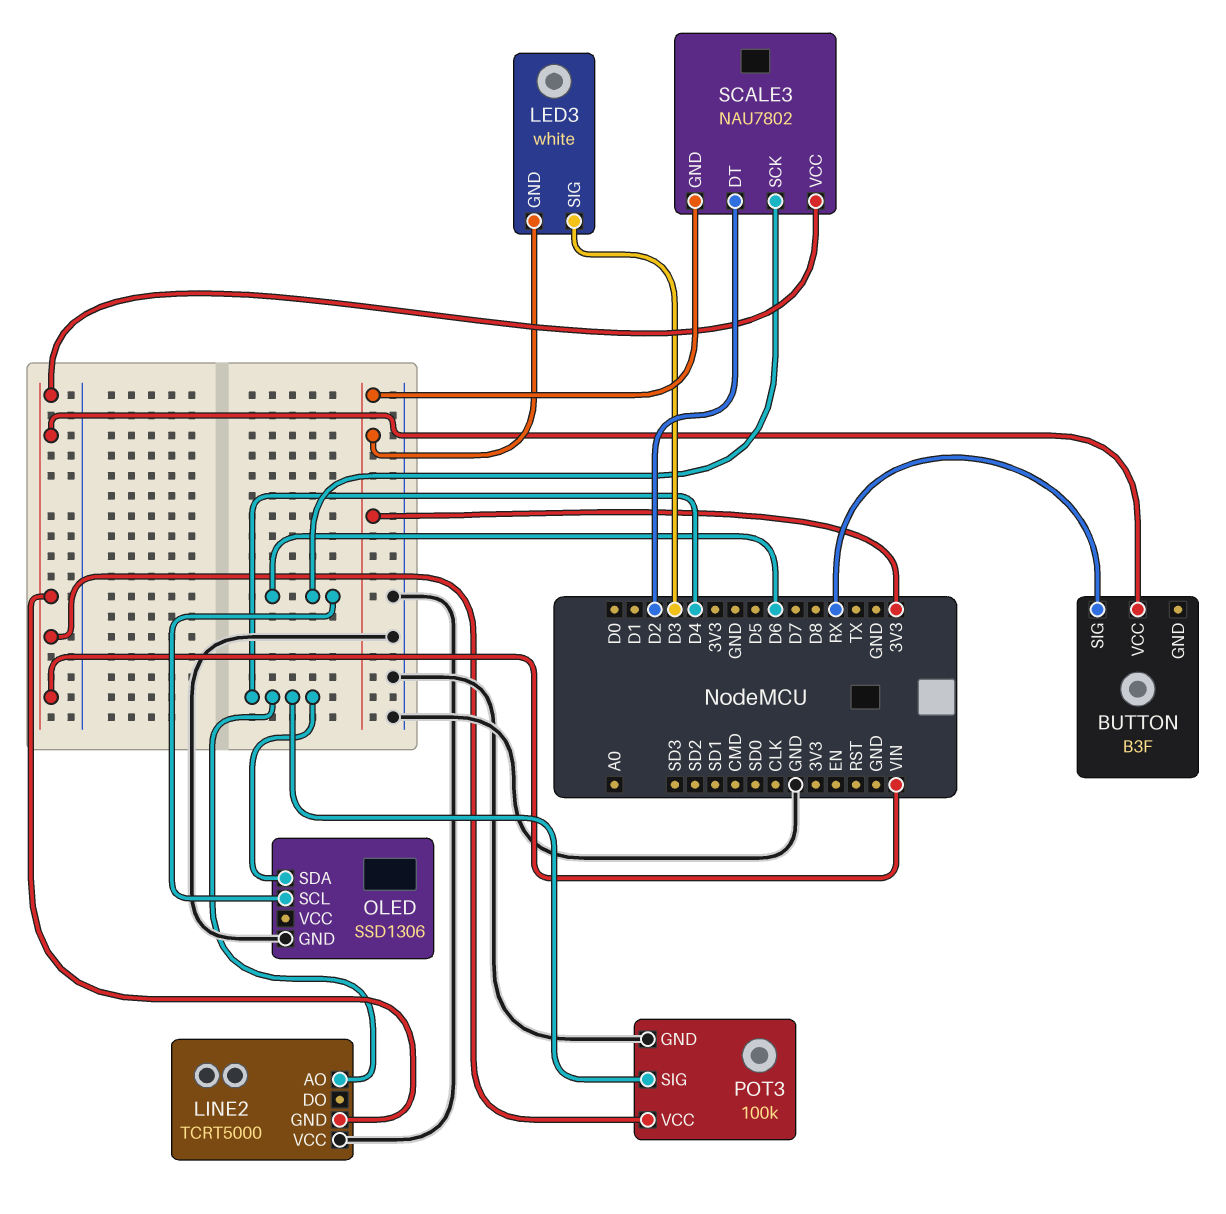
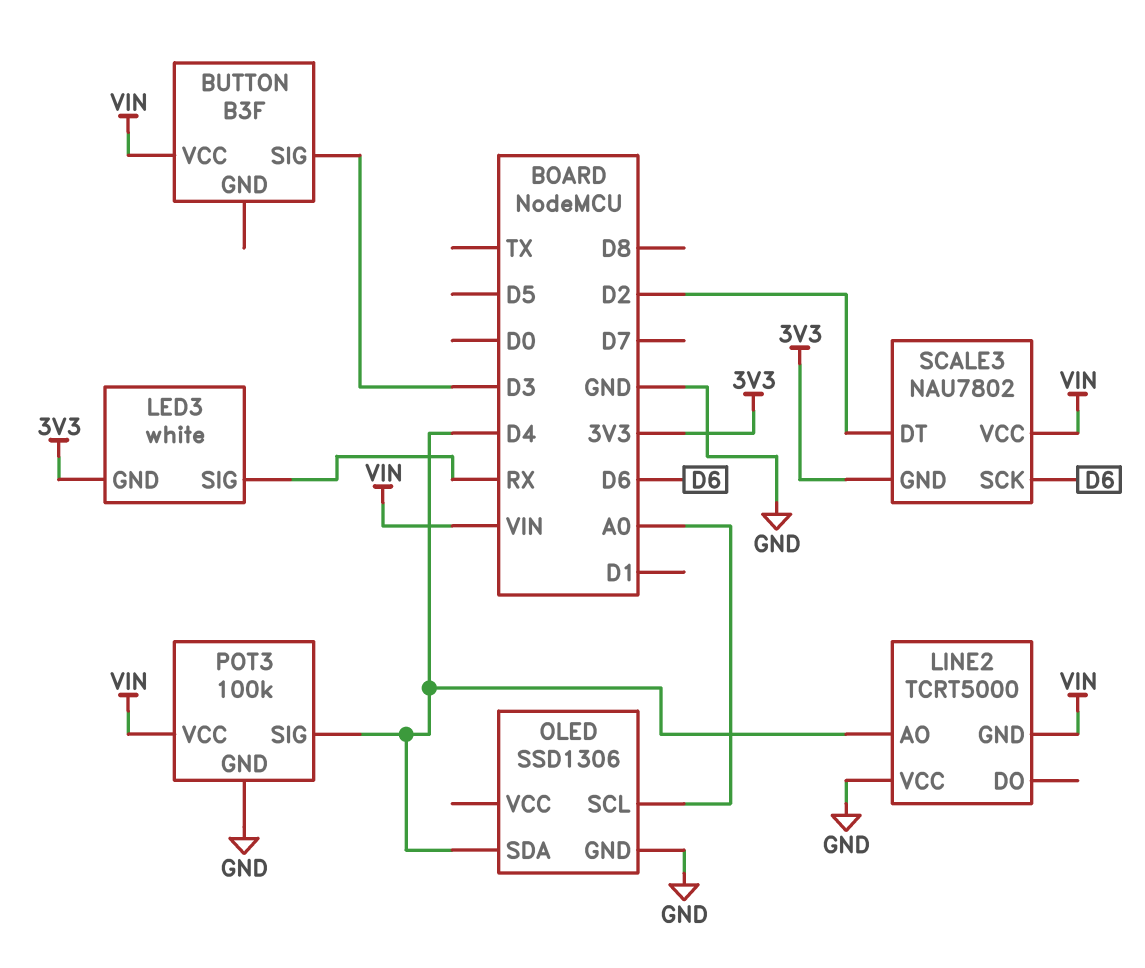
BUTTON pin SIG: RX -> D3
LED3 pin SIG: D3 -> RX
OLED pin SCL: D6 -> A0

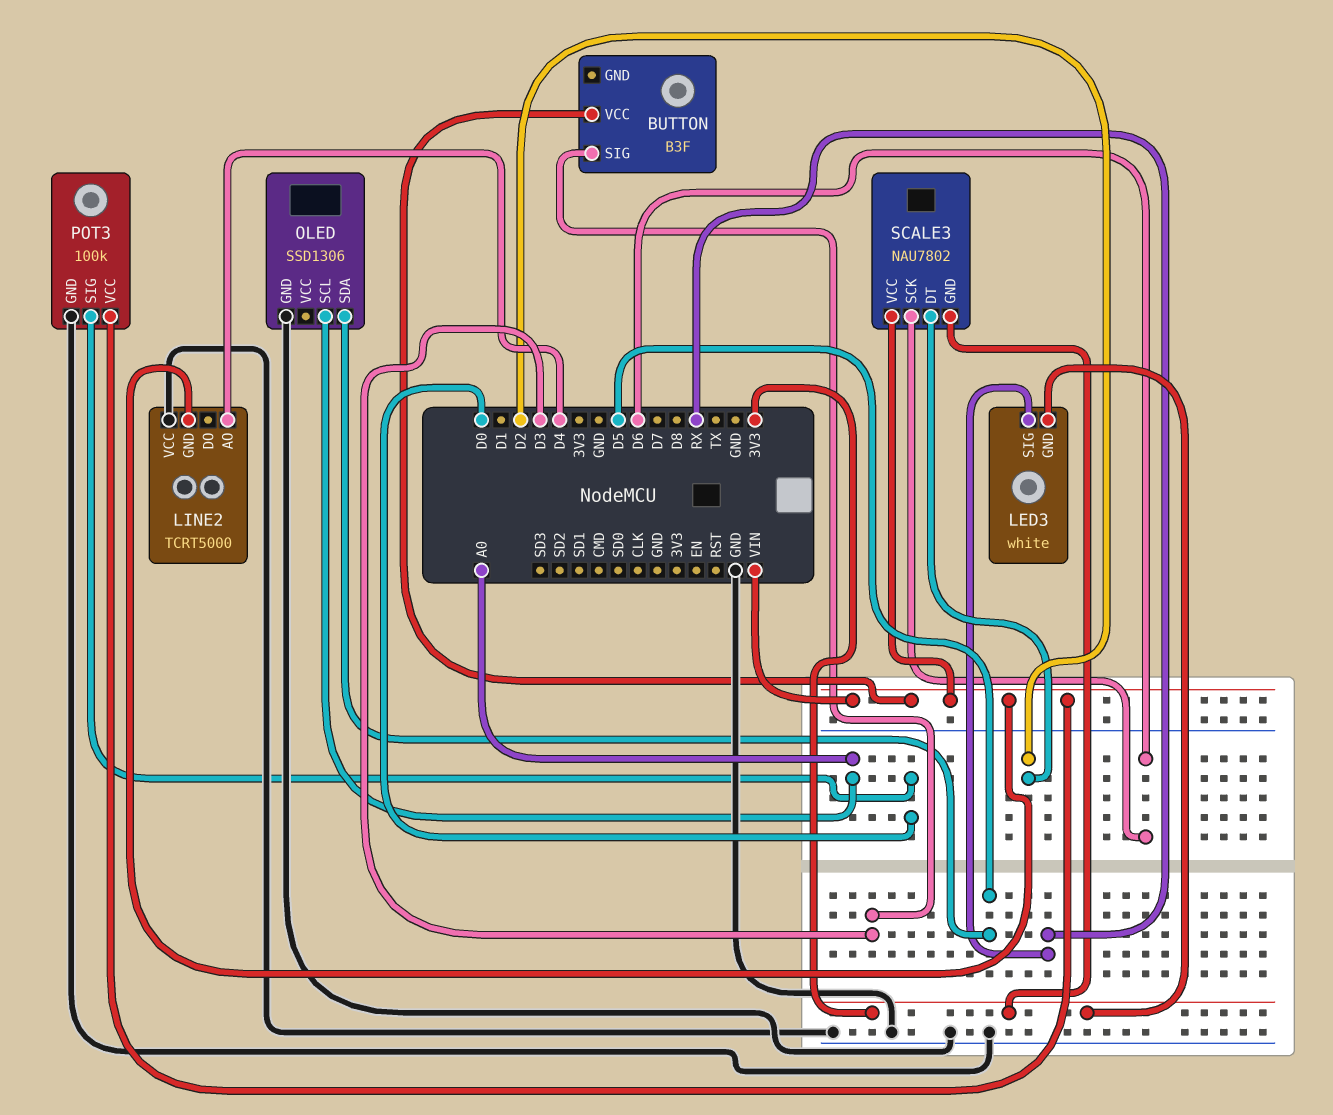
OLED pin SDA: D4 -> D5
POT3 pin SIG: D4 -> D0

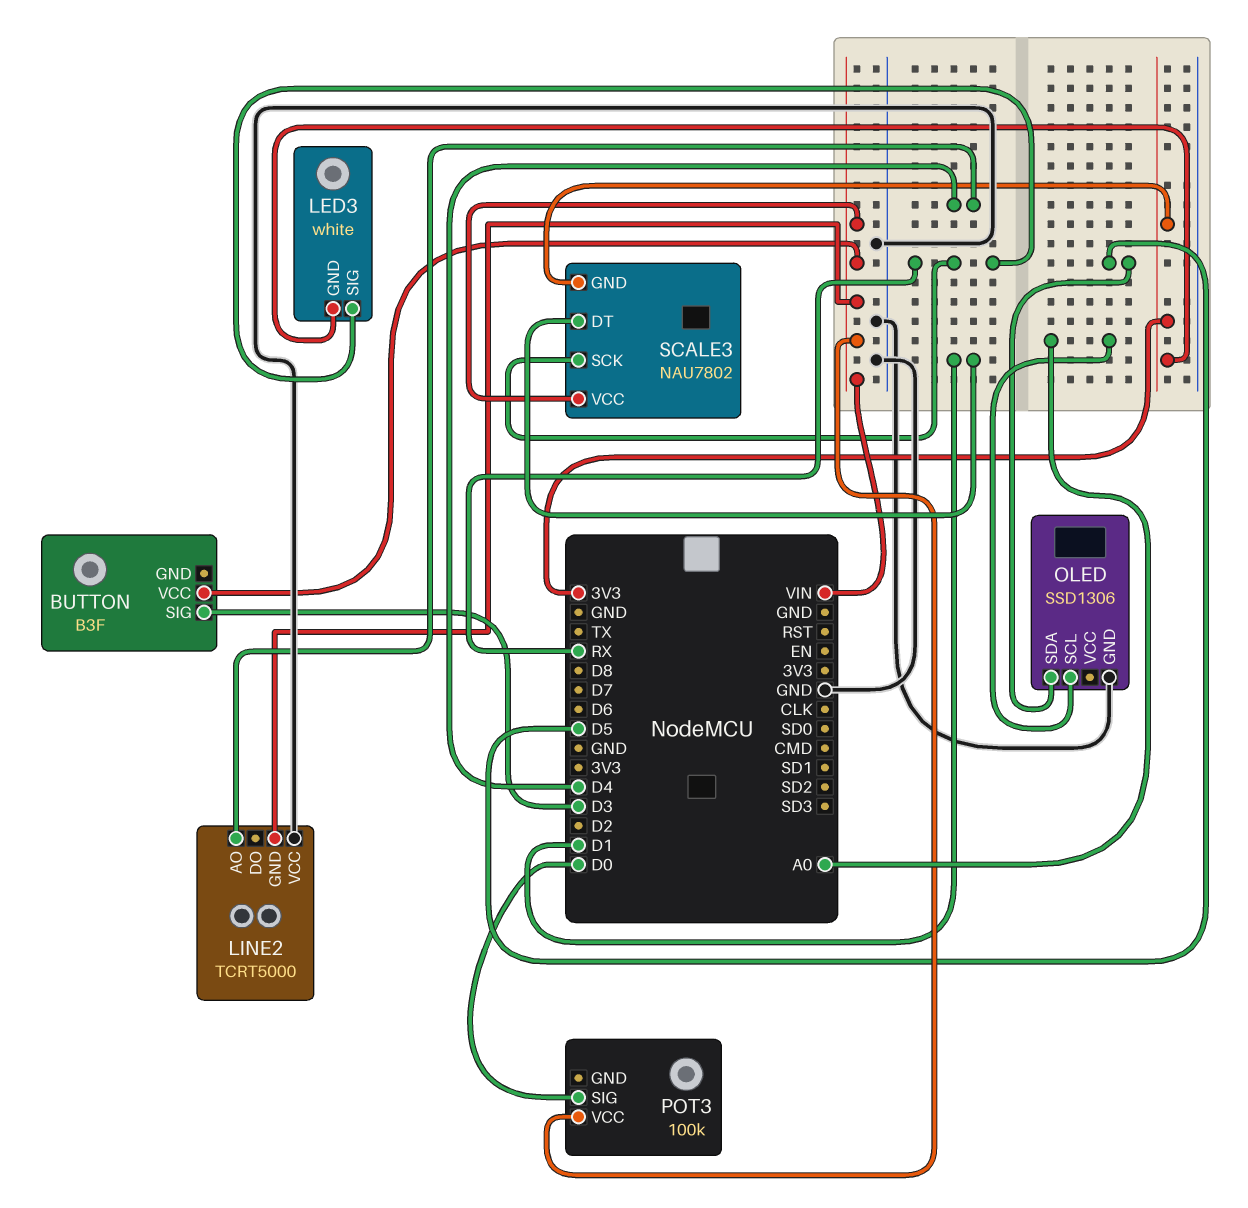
POT3 pin GND: GND -> none
SCALE3 pin DT: D2 -> D1
SCALE3 pin SCK: D6 -> RX

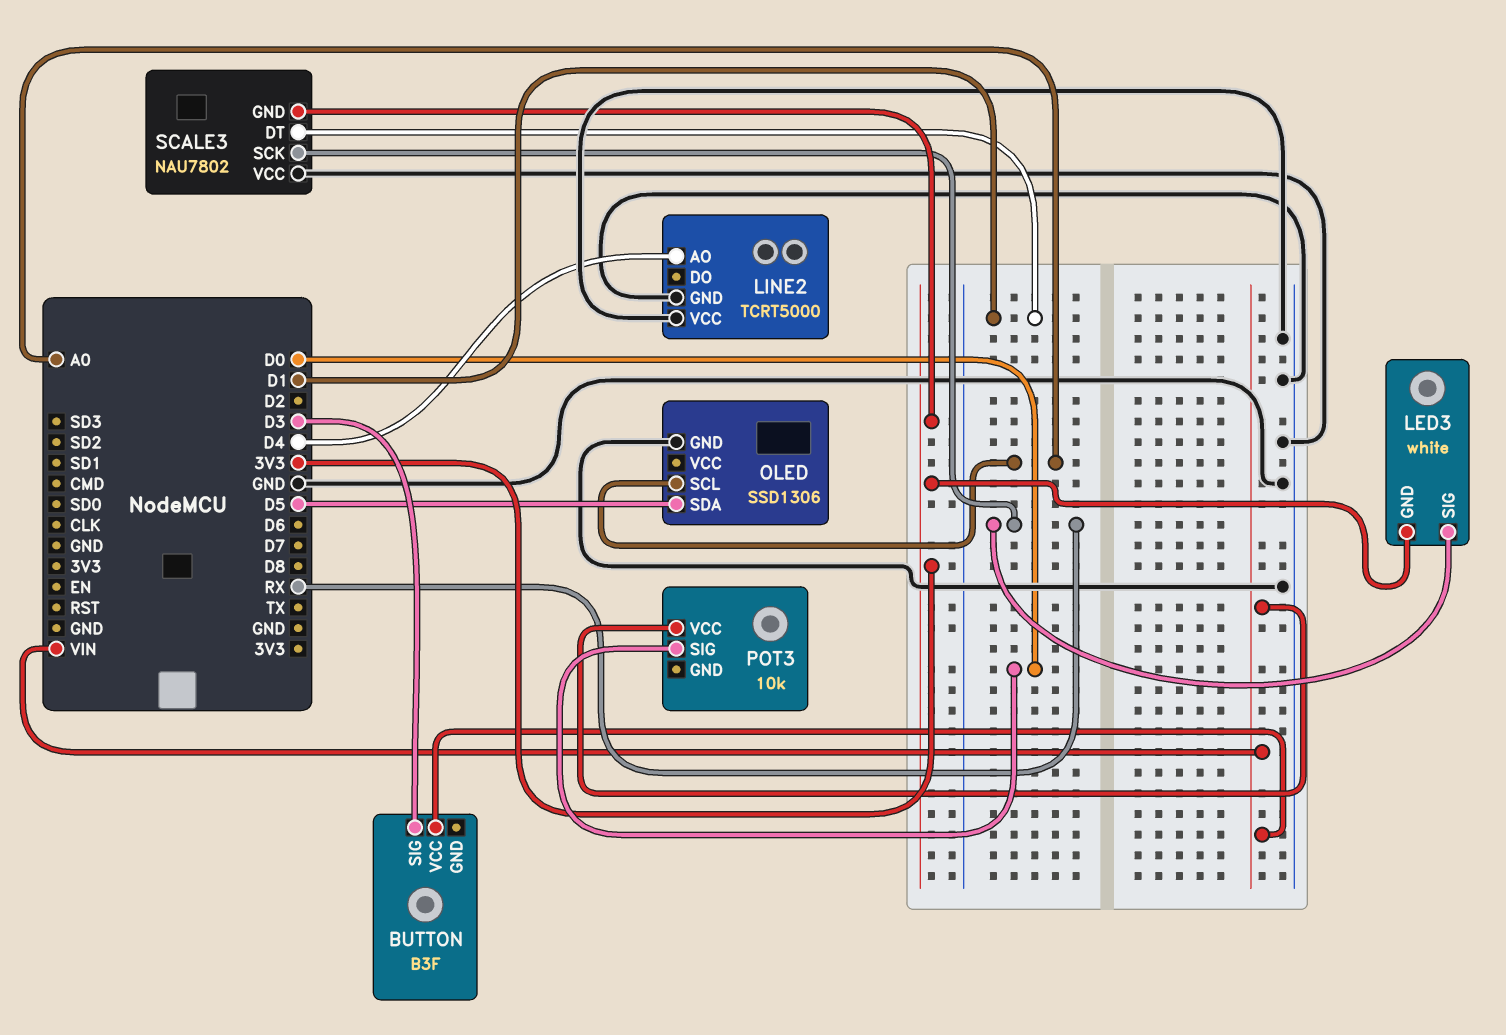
LINE2 pin GND: VIN -> GND
POT3: 100k -> 10k
SCALE3 pin VCC: VIN -> GND

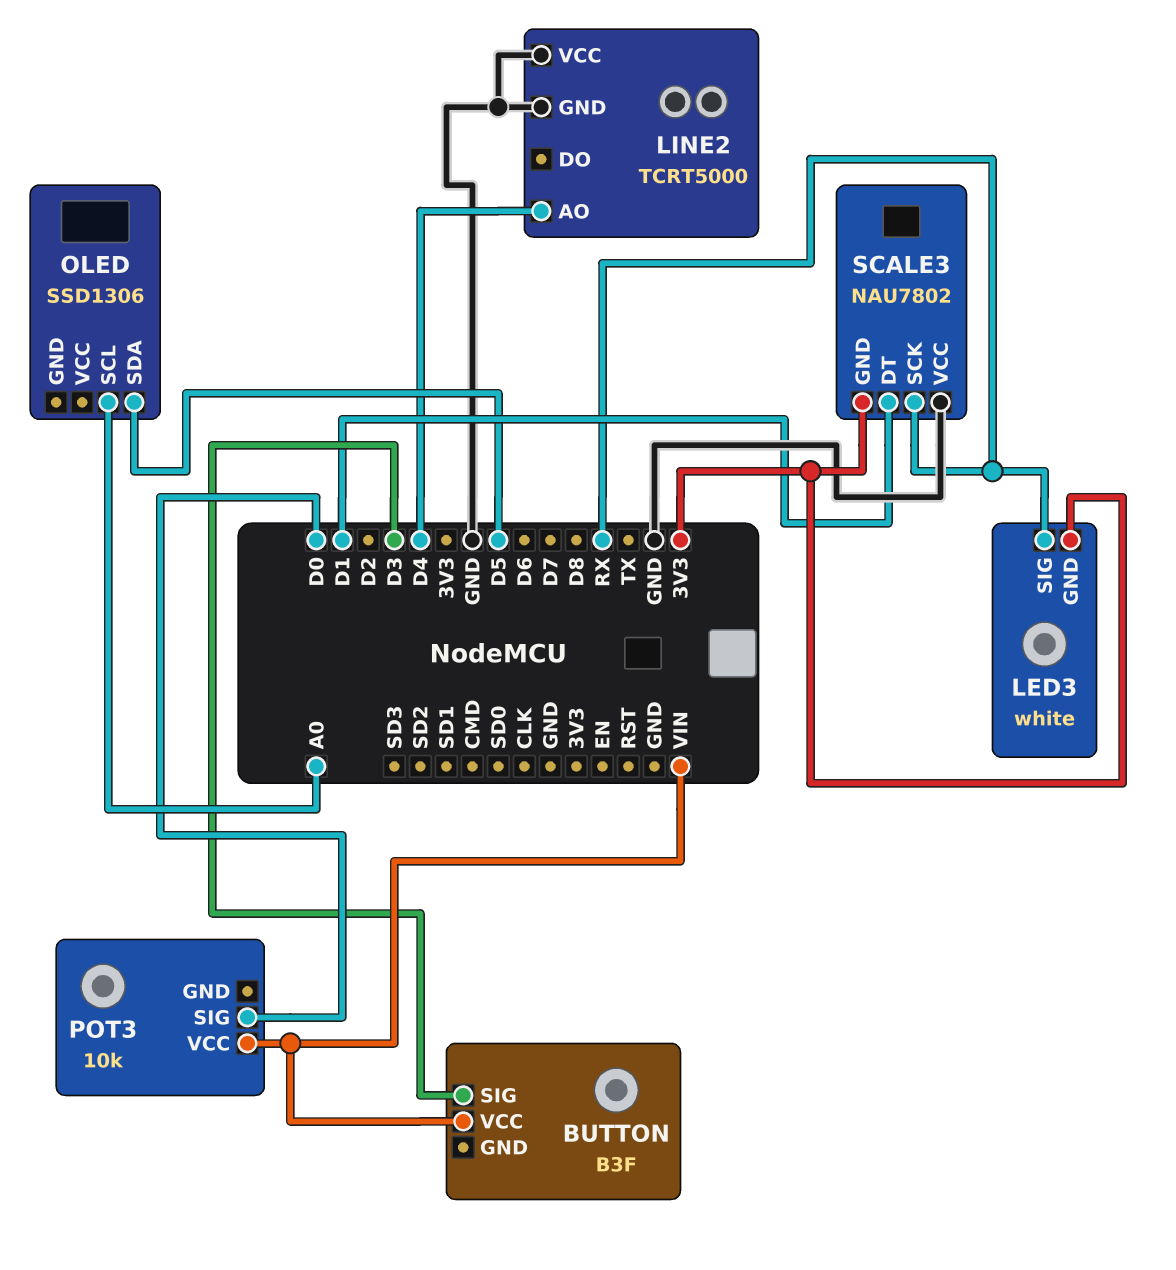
OLED pin GND: GND -> none

